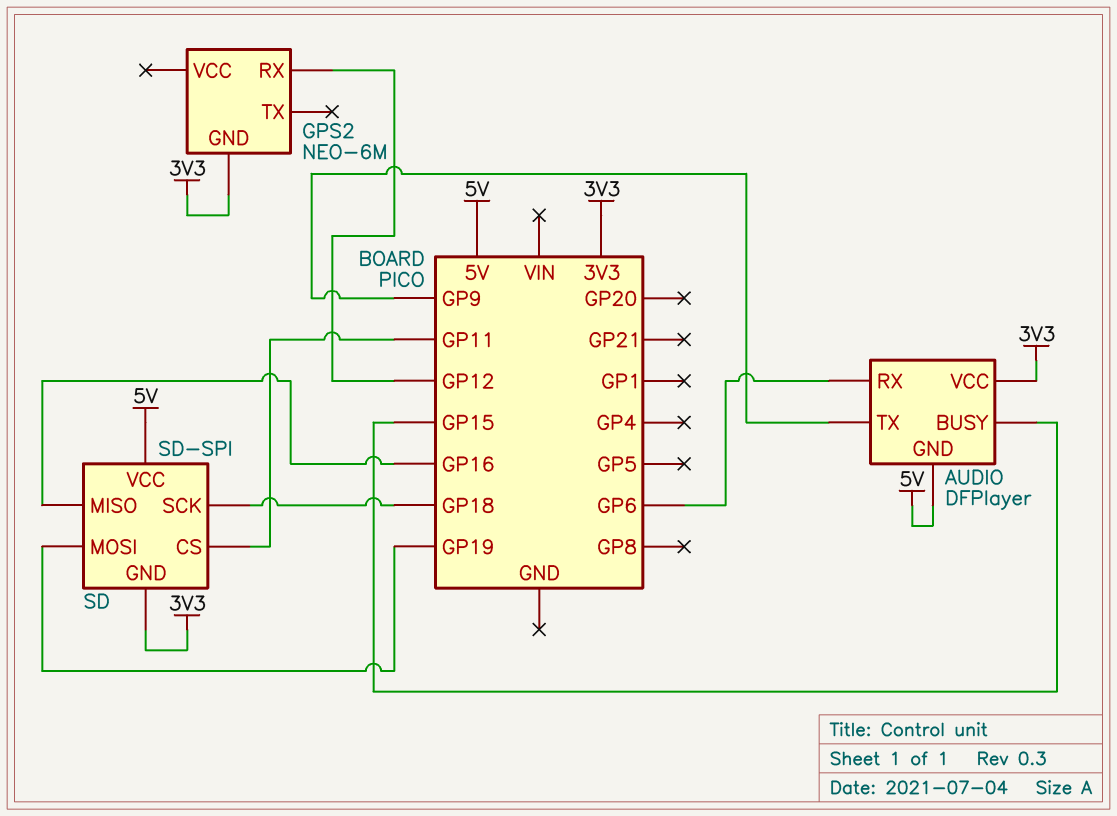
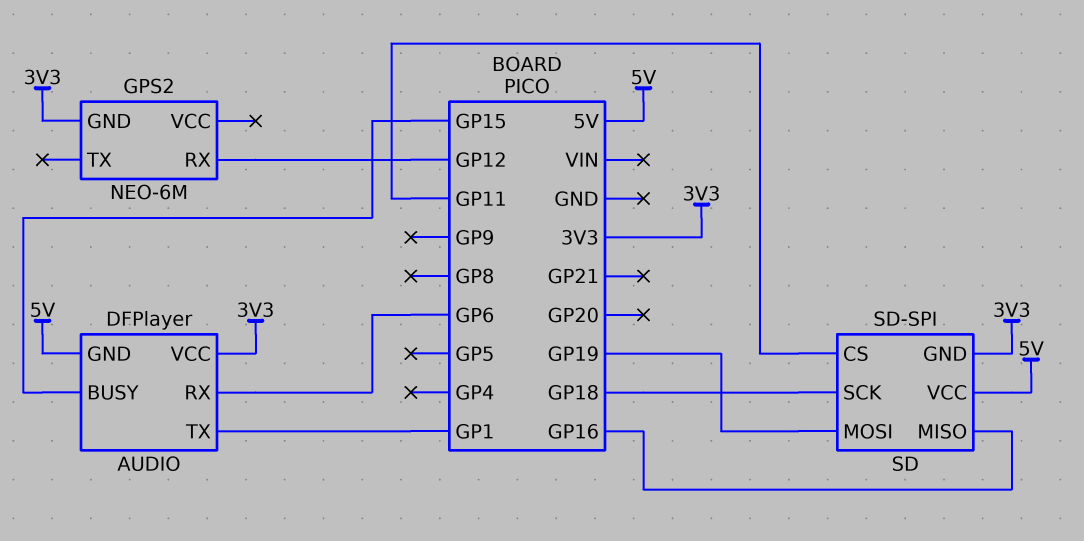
AUDIO pin TX: GP9 -> GP1

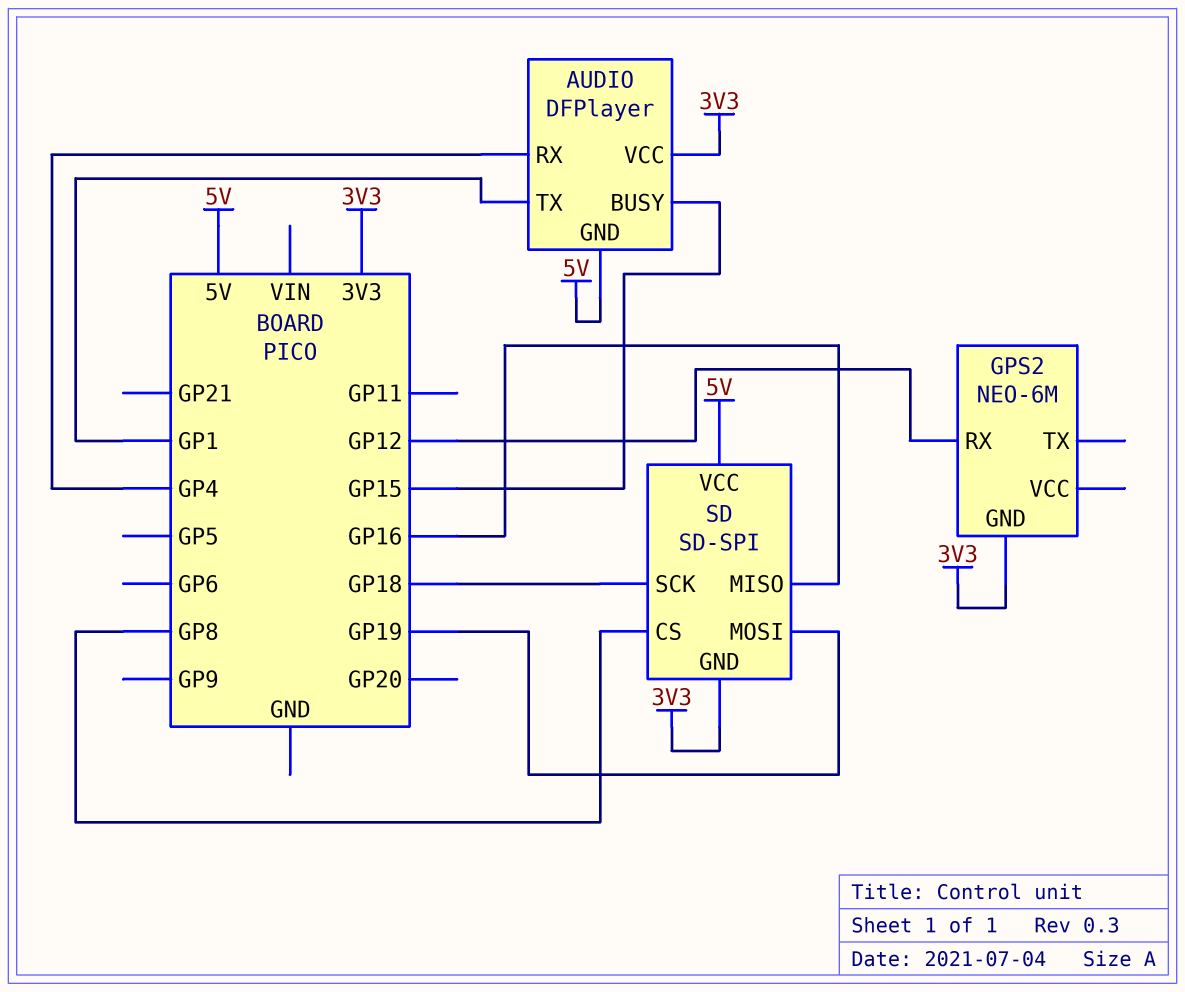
AUDIO pin RX: GP6 -> GP4
SD pin CS: GP11 -> GP8

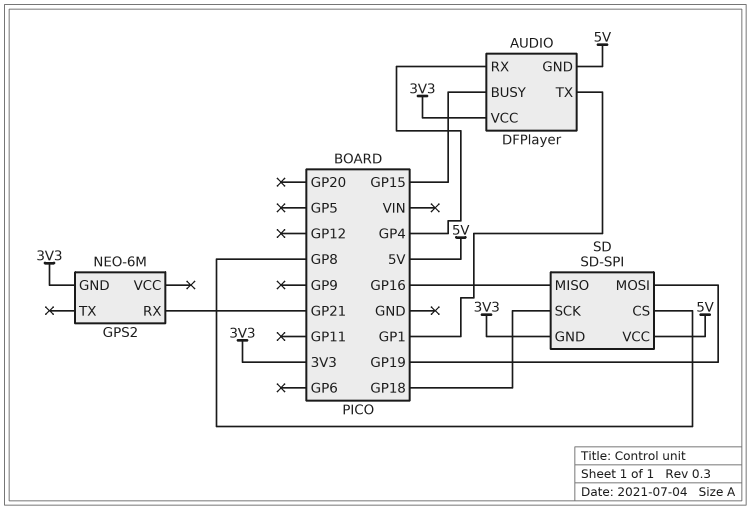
GPS2 pin RX: GP12 -> GP21

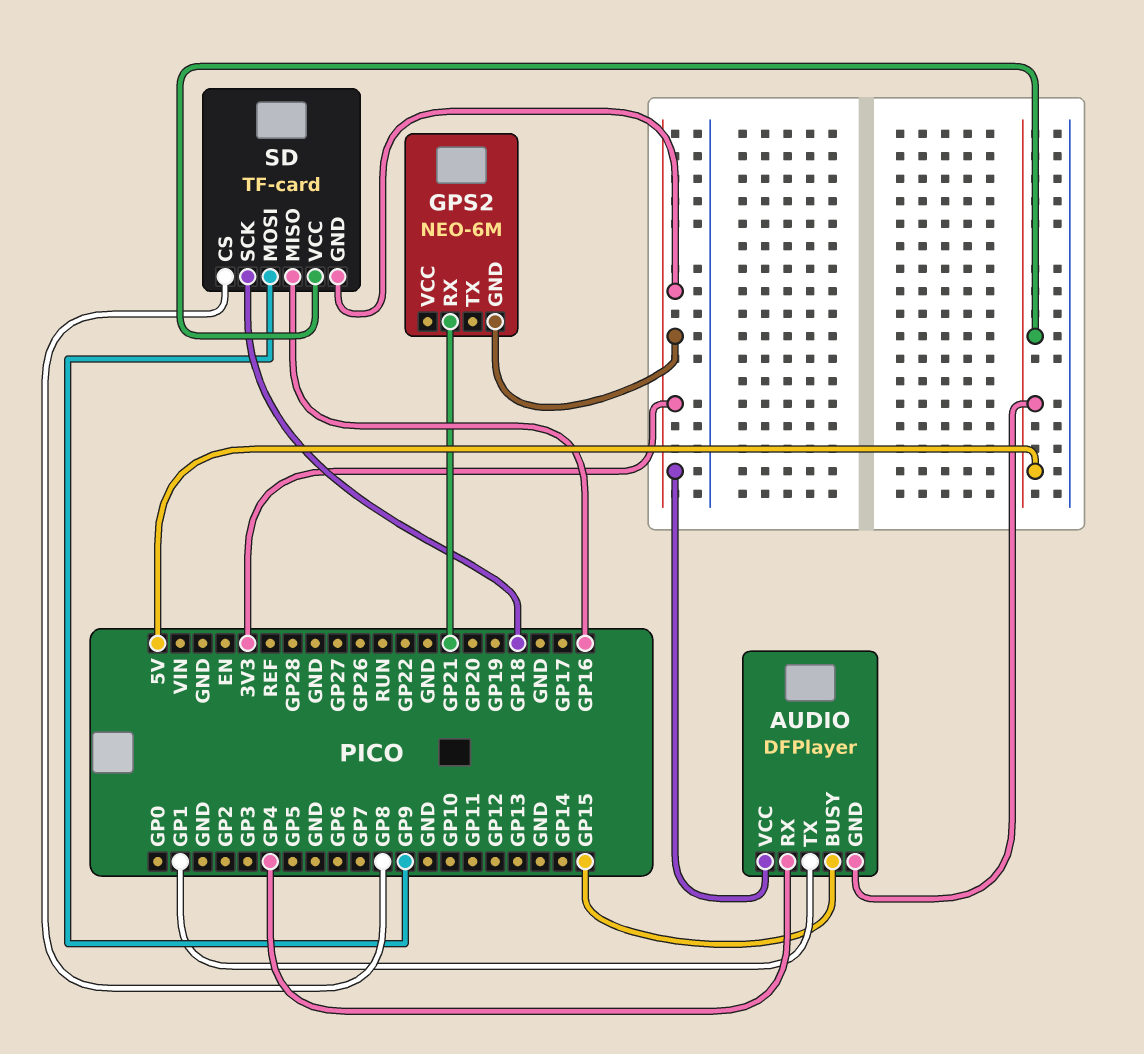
SD: SD-SPI -> TF-card
SD pin MOSI: GP19 -> GP9

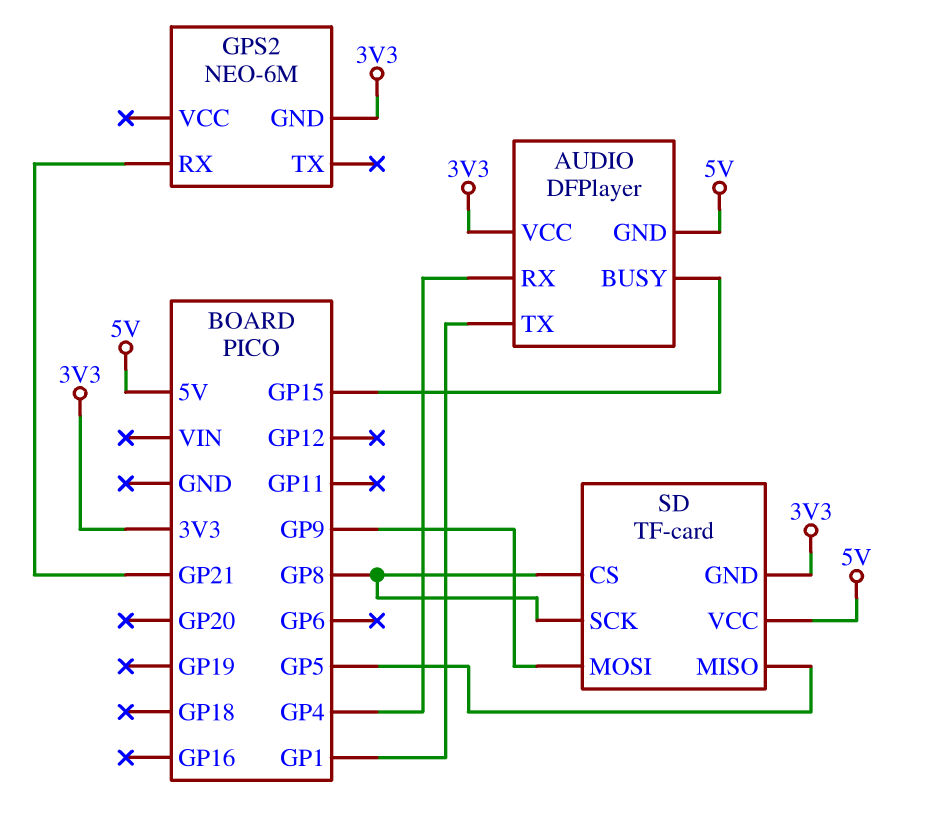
SD pin MISO: GP16 -> GP5
SD pin SCK: GP18 -> GP8

